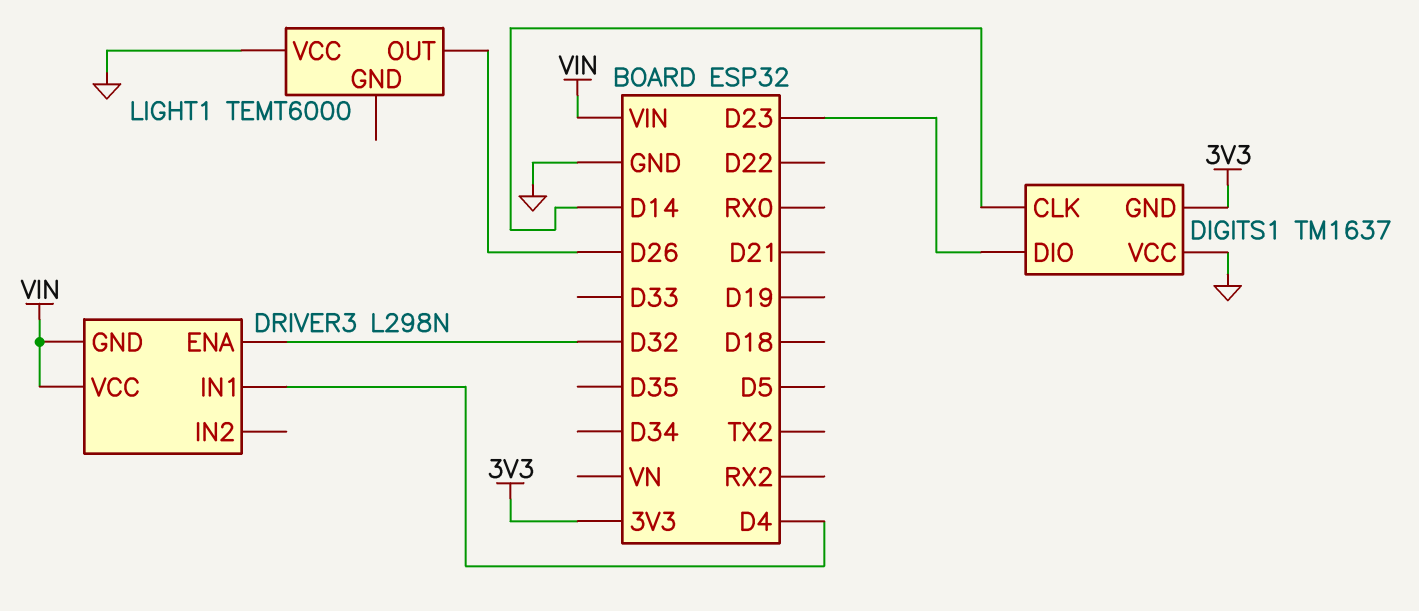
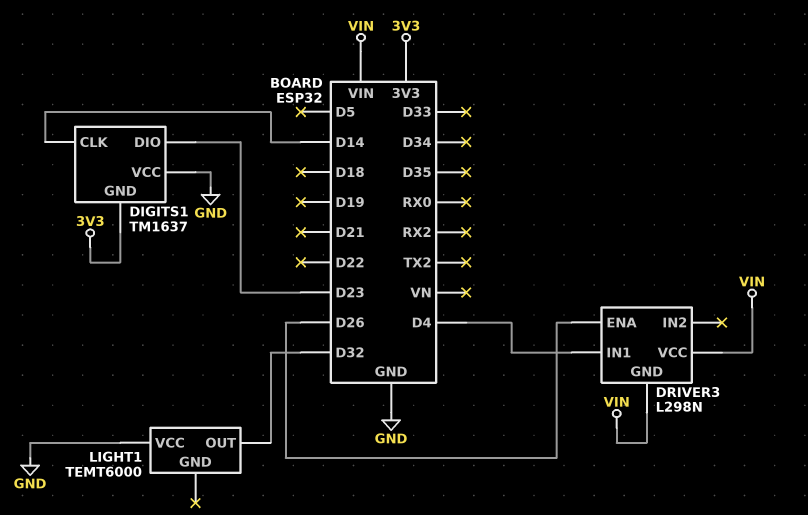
DRIVER3 pin ENA: D32 -> D26
LIGHT1 pin OUT: D26 -> D32

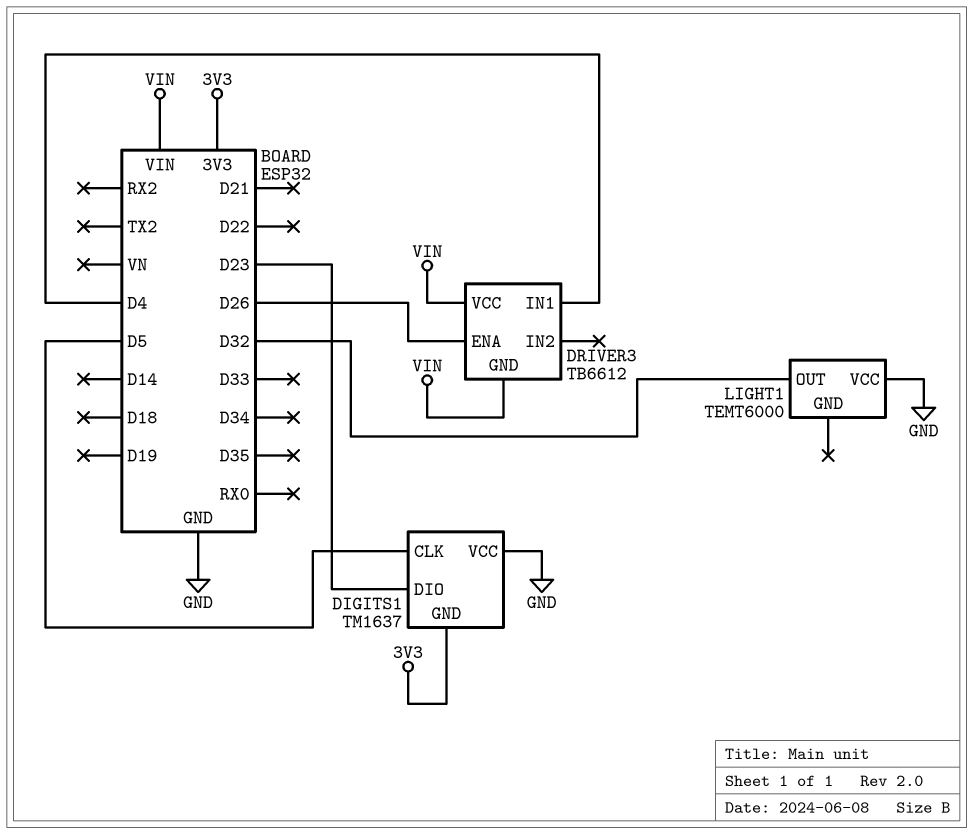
DIGITS1 pin CLK: D14 -> D5
DRIVER3: L298N -> TB6612

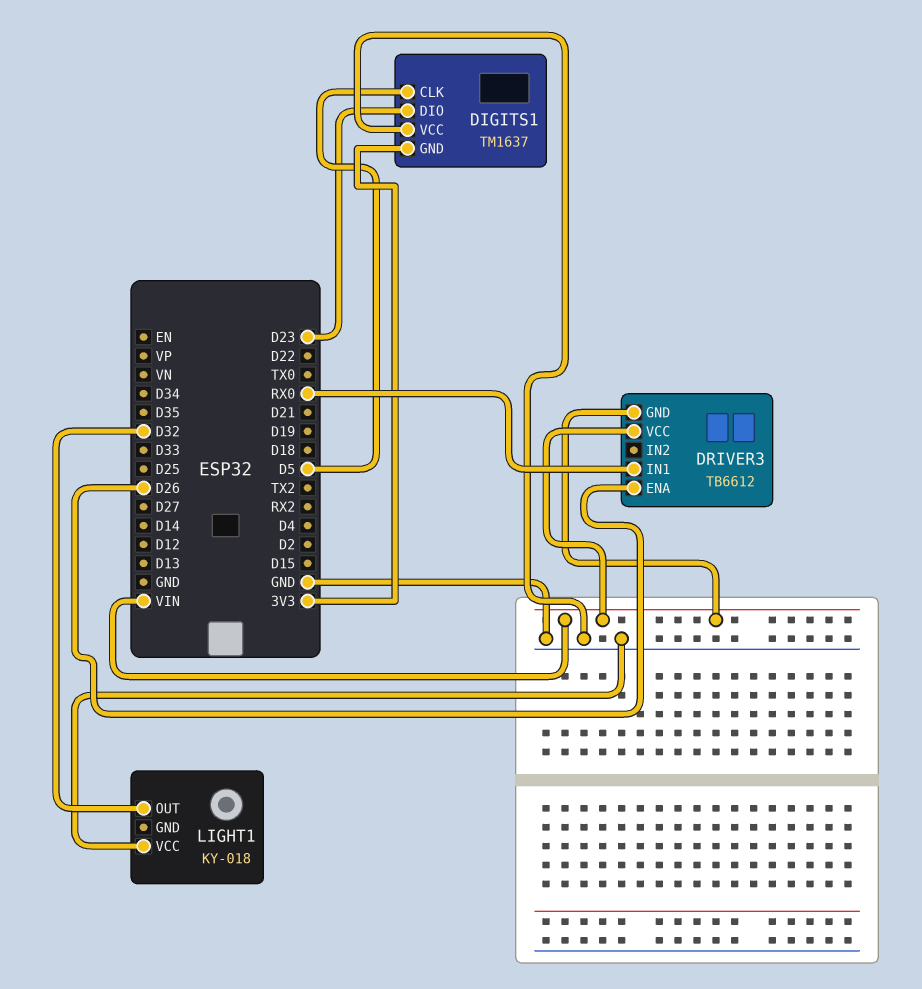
DRIVER3 pin IN1: D4 -> RX0
LIGHT1: TEMT6000 -> KY-018

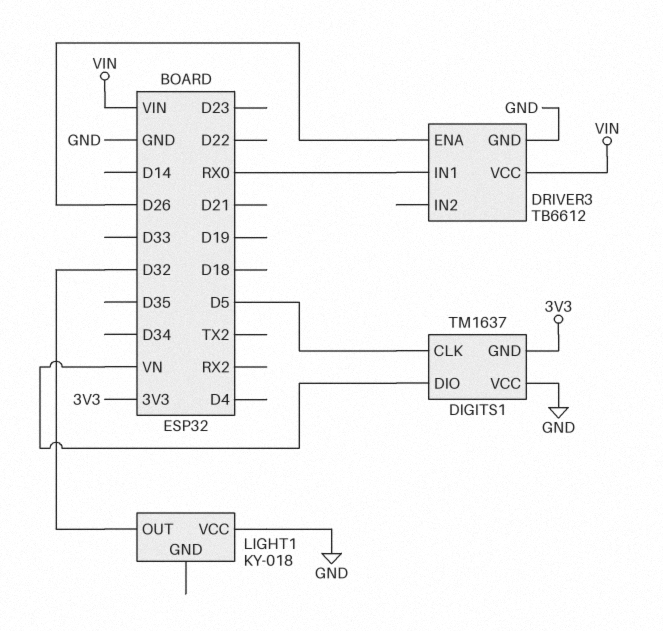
DIGITS1 pin DIO: D23 -> VN
DRIVER3 pin GND: VIN -> GND

